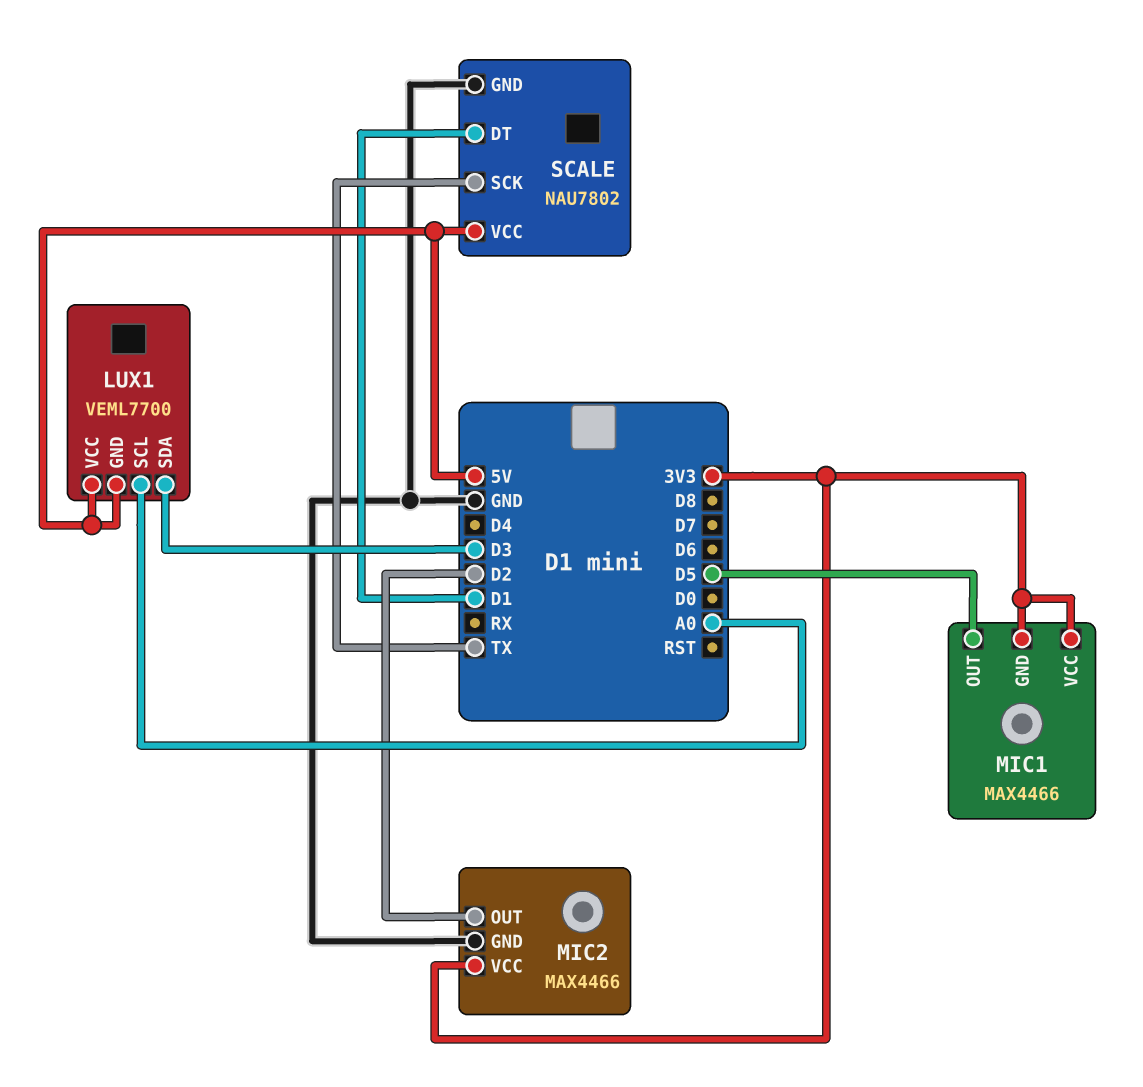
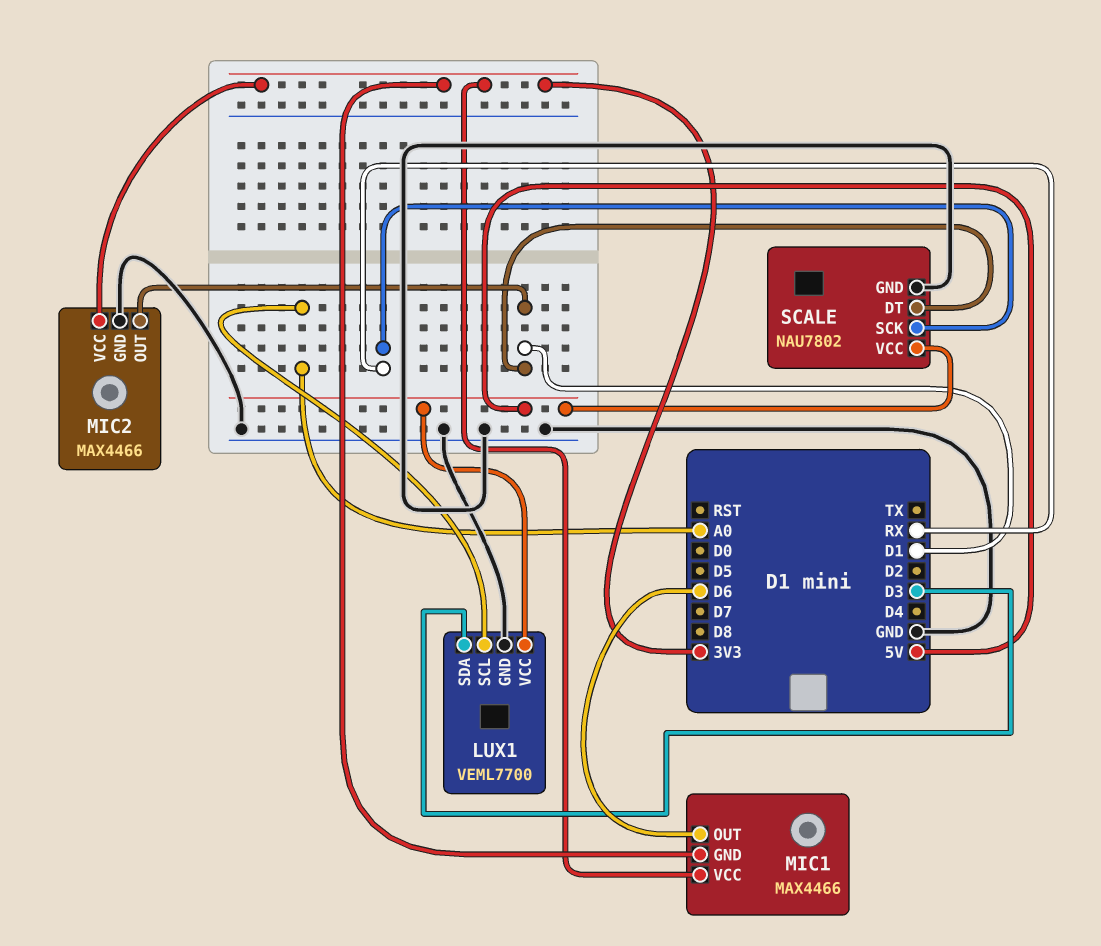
LUX1 pin GND: 5V -> GND
MIC1 pin OUT: D5 -> D6
MIC2 pin OUT: D2 -> D1
SCALE pin SCK: TX -> RX

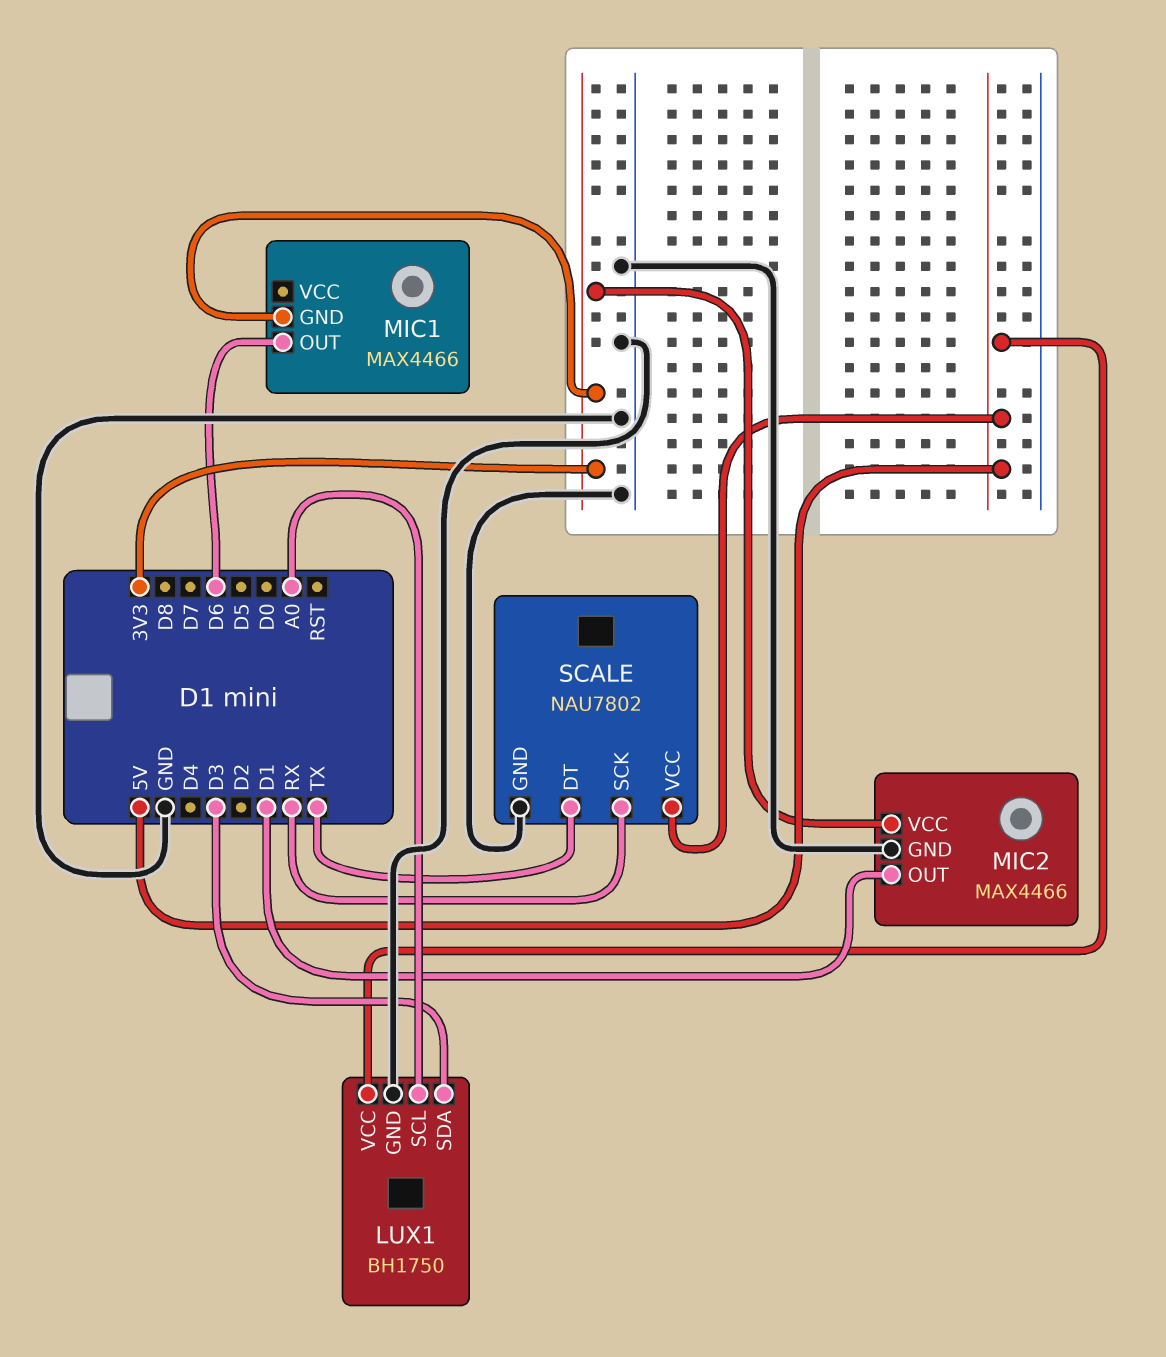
LUX1: VEML7700 -> BH1750
MIC1 pin VCC: 3V3 -> none
SCALE pin DT: D1 -> TX

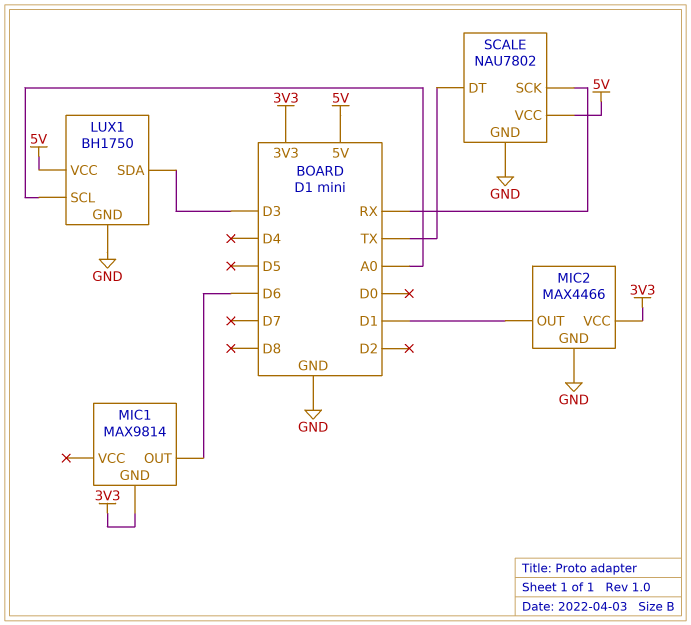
MIC1: MAX4466 -> MAX9814

